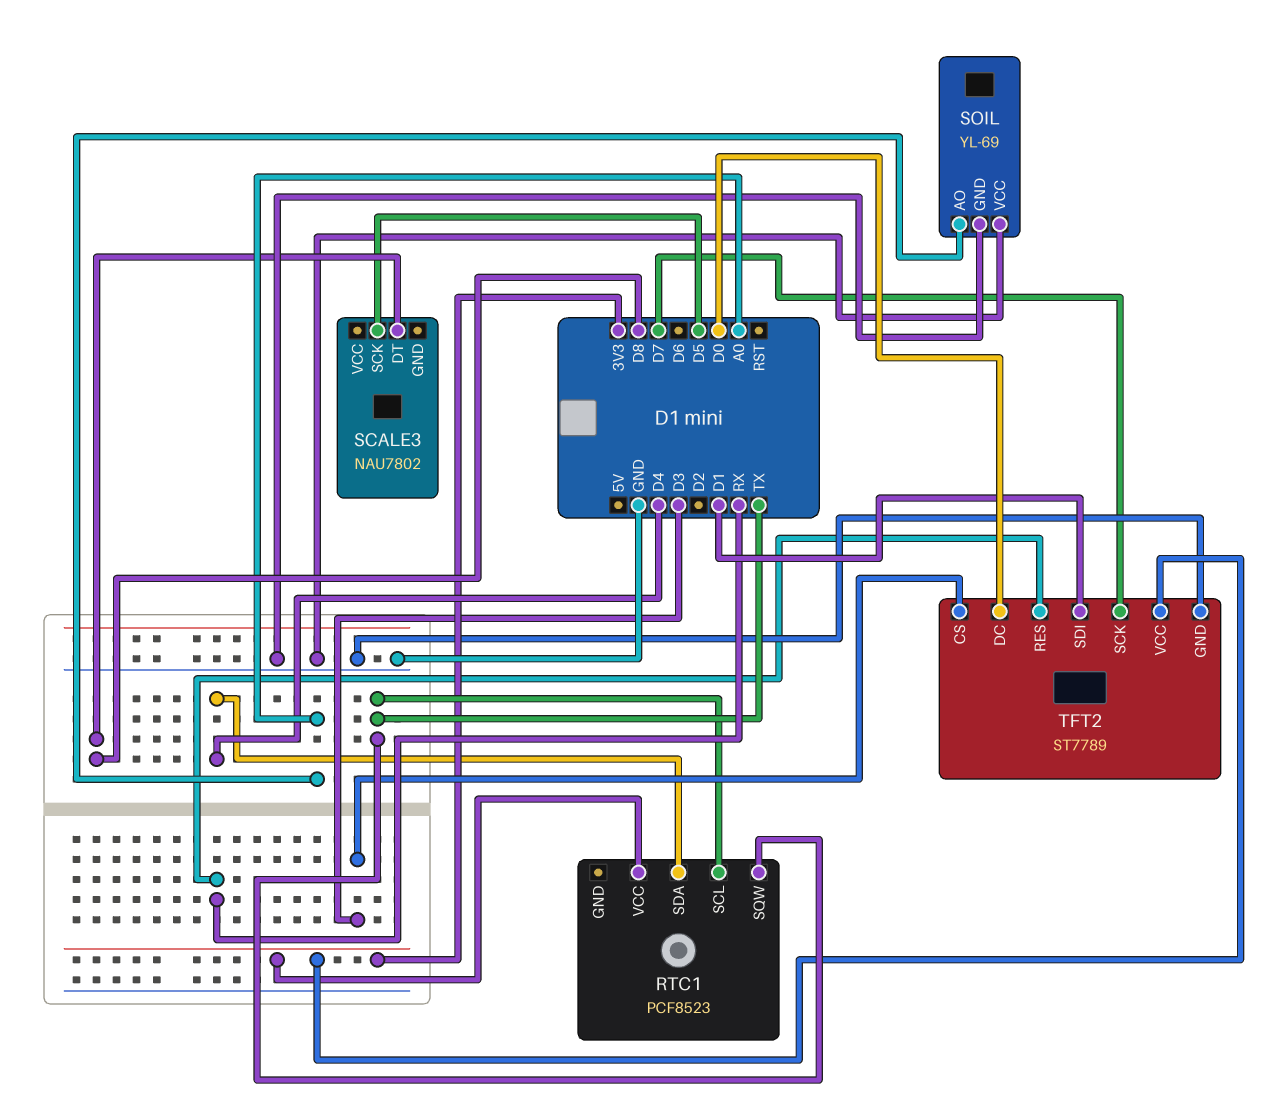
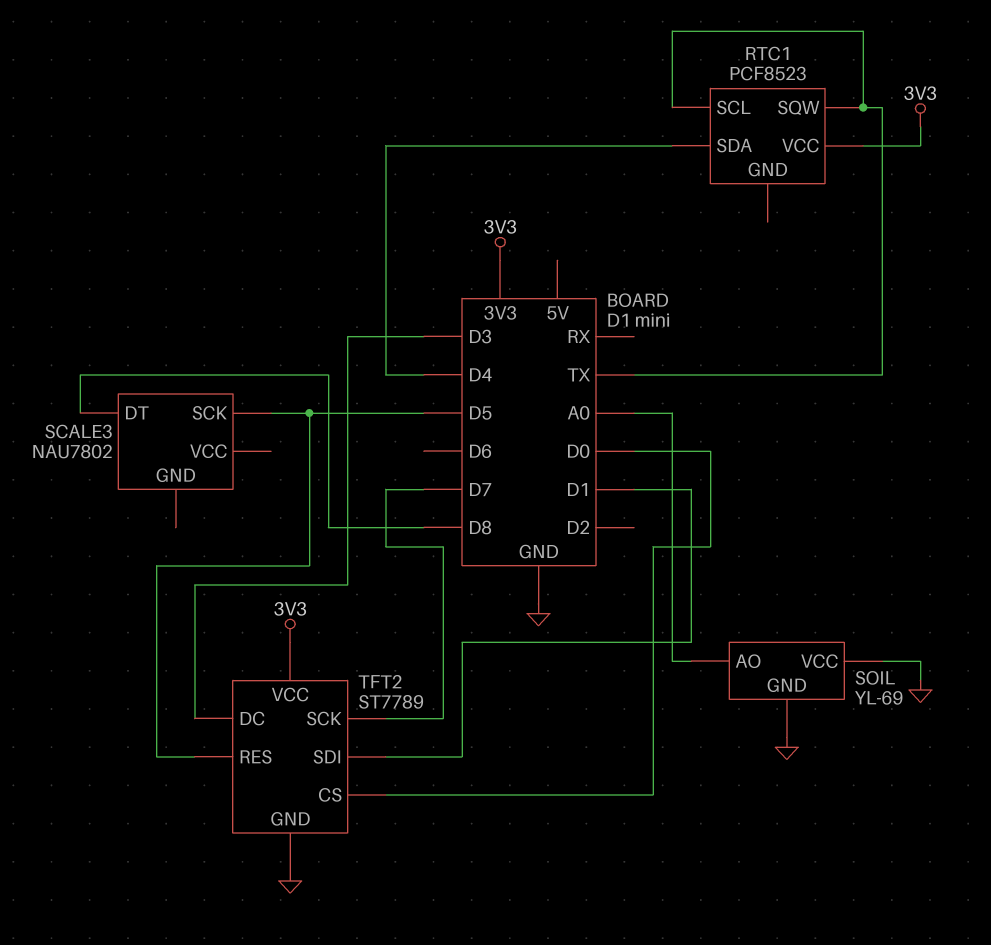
TFT2 pin CS: D3 -> D0
TFT2 pin DC: D0 -> D3
TFT2 pin RES: RX -> D5

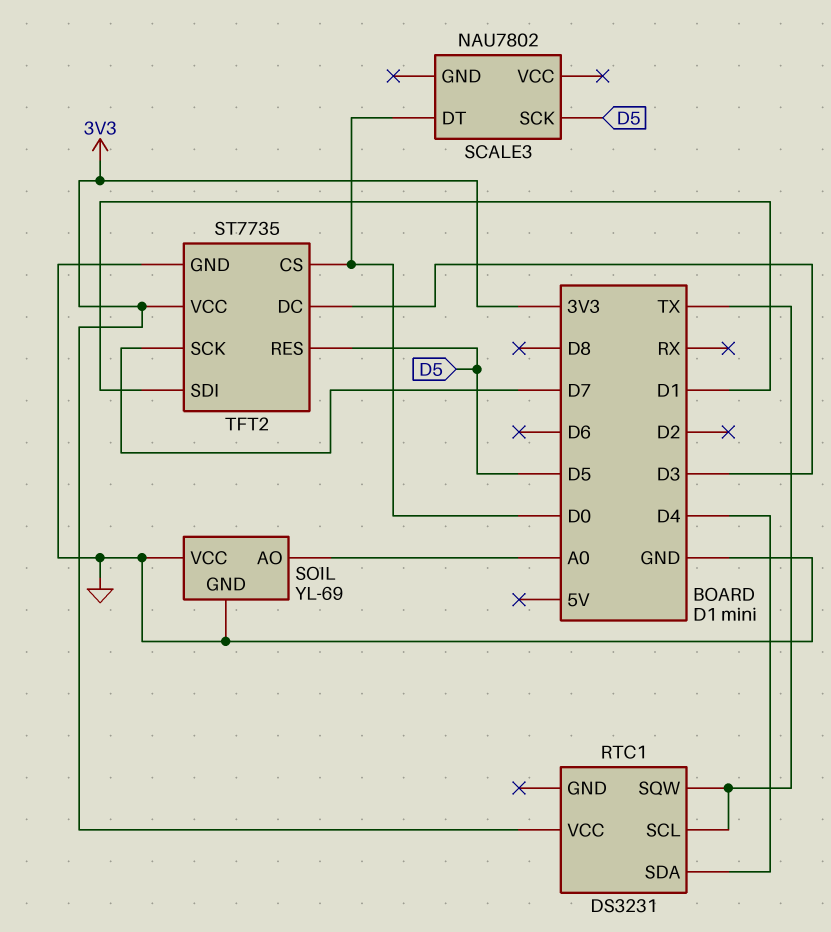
RTC1: PCF8523 -> DS3231
SCALE3 pin DT: D8 -> D0
TFT2: ST7789 -> ST7735

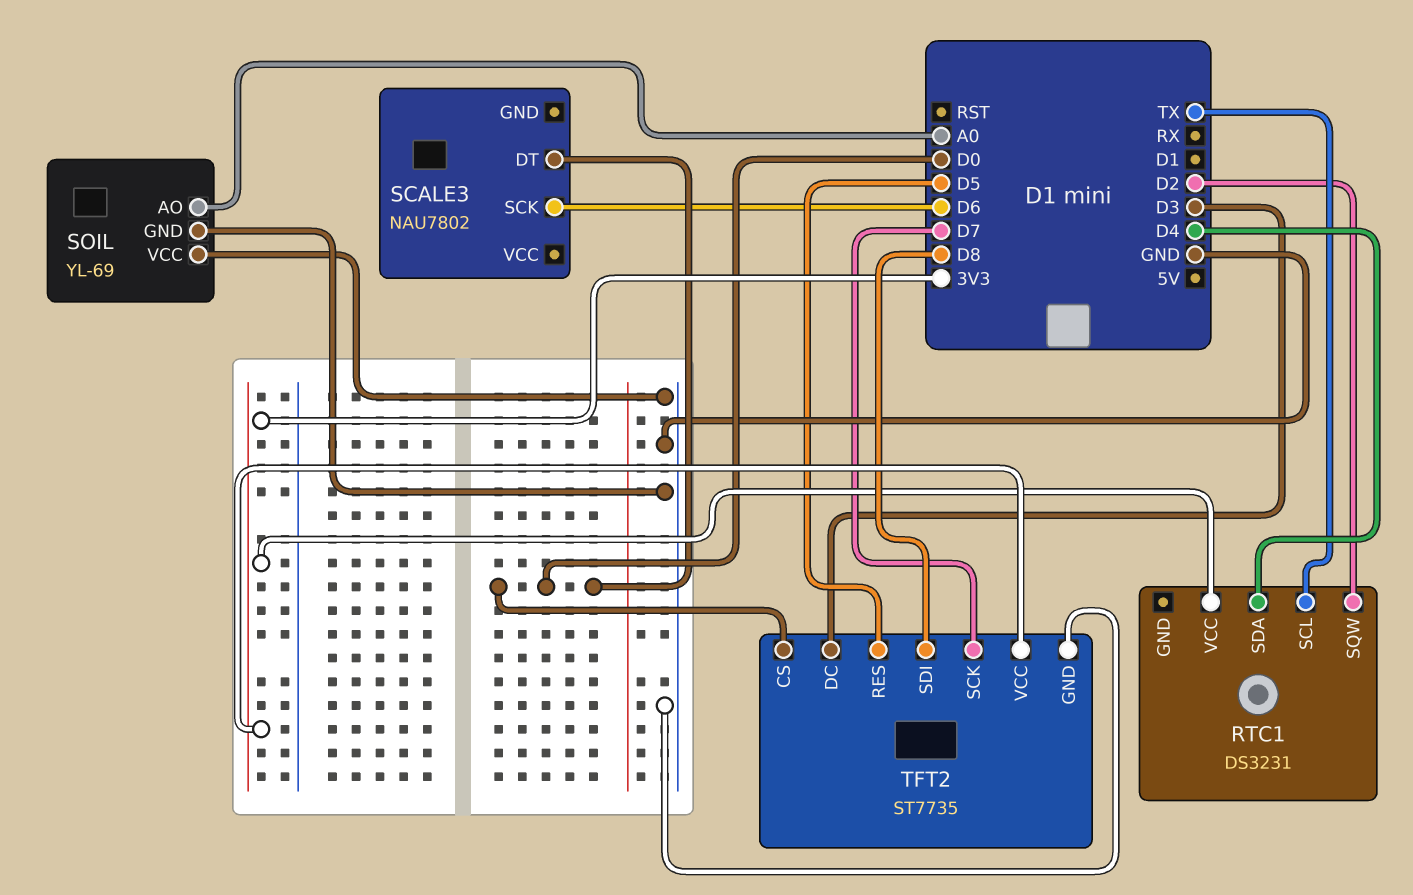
RTC1 pin SQW: TX -> D2
SCALE3 pin SCK: D5 -> D6
TFT2 pin SDI: D1 -> D8

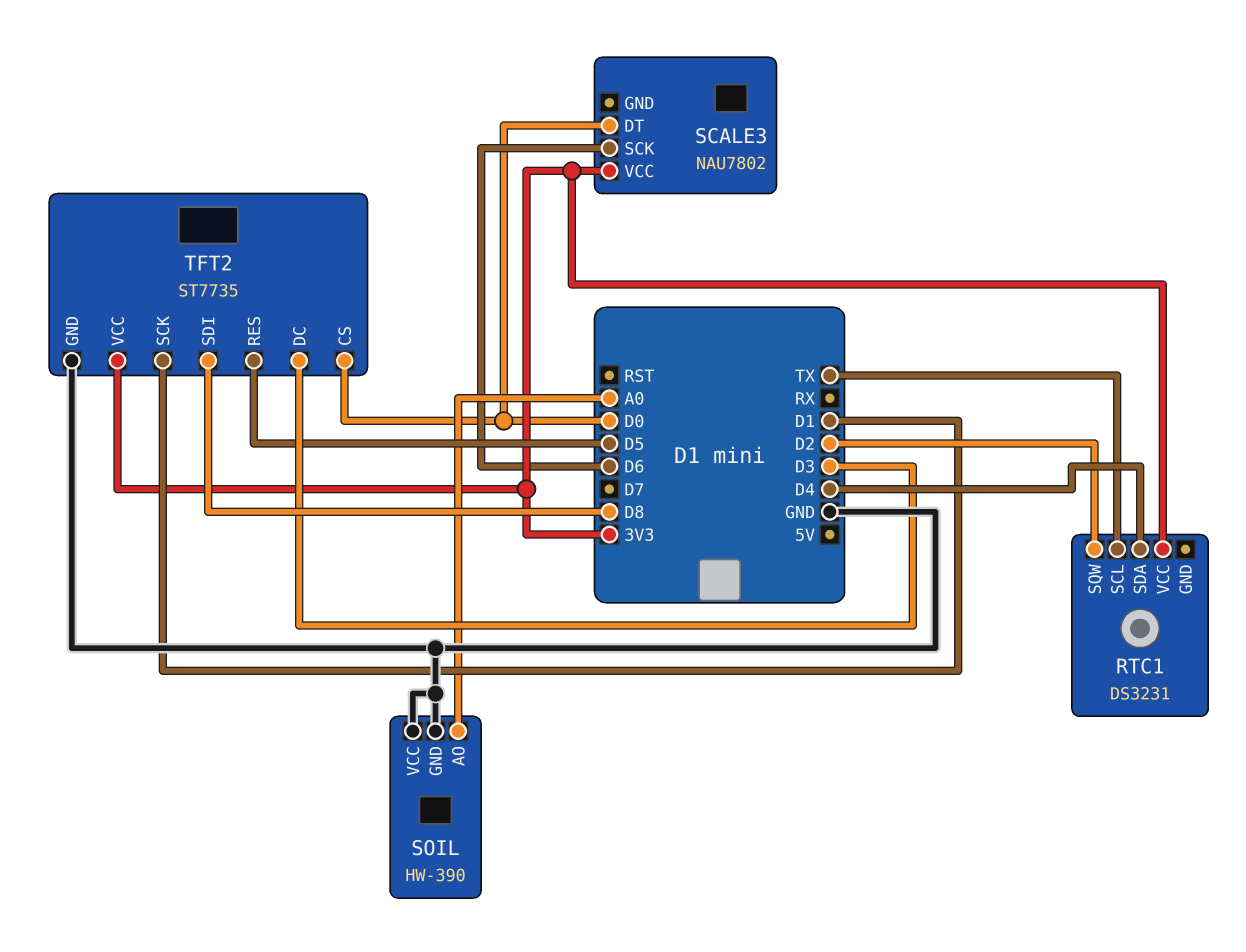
SCALE3 pin VCC: none -> 3V3
SOIL: YL-69 -> HW-390
TFT2 pin SCK: D7 -> D1

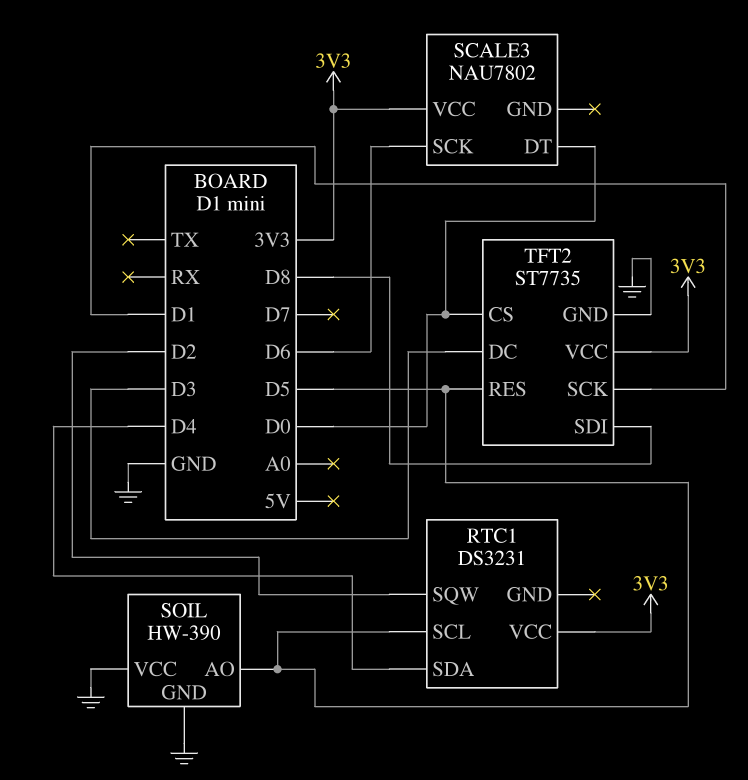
RTC1 pin SCL: TX -> D5
SOIL pin AO: A0 -> D5

